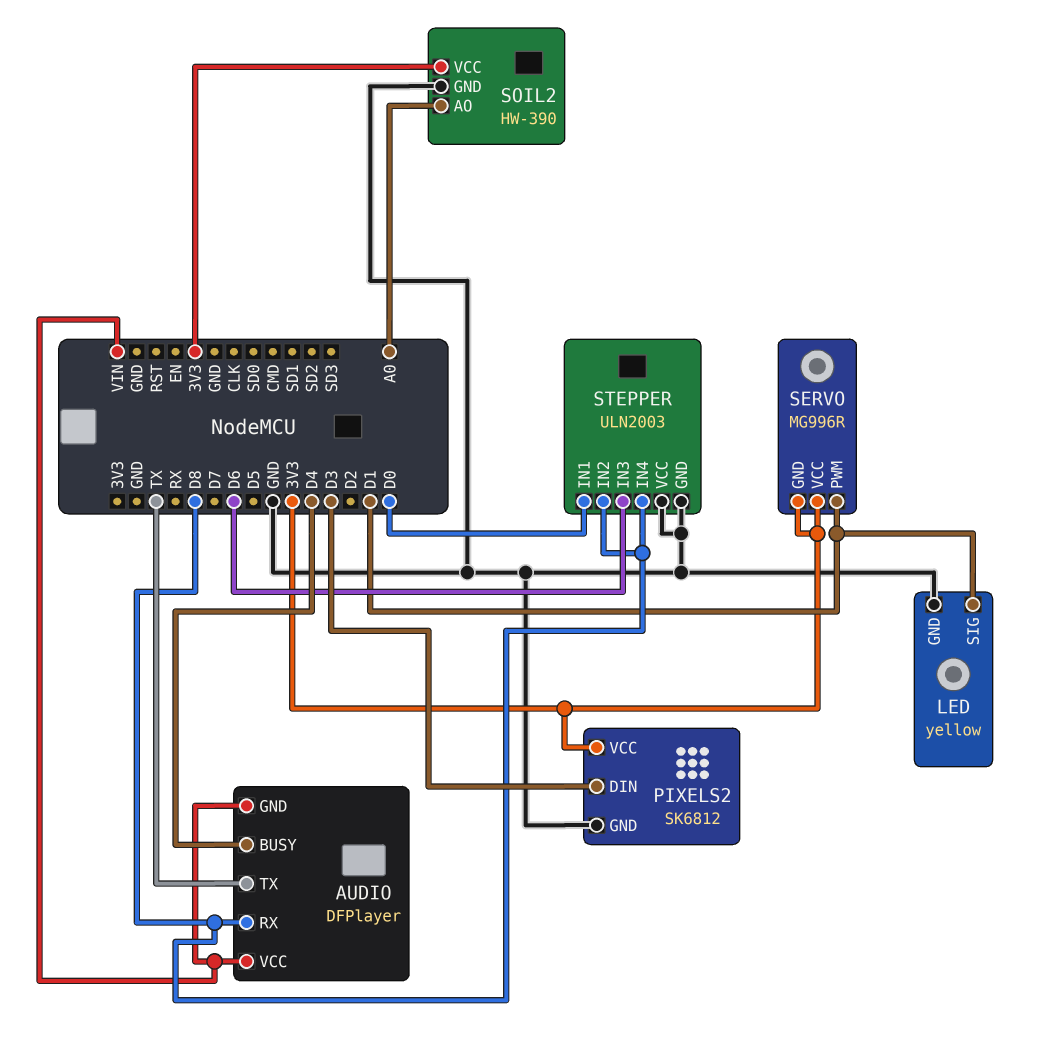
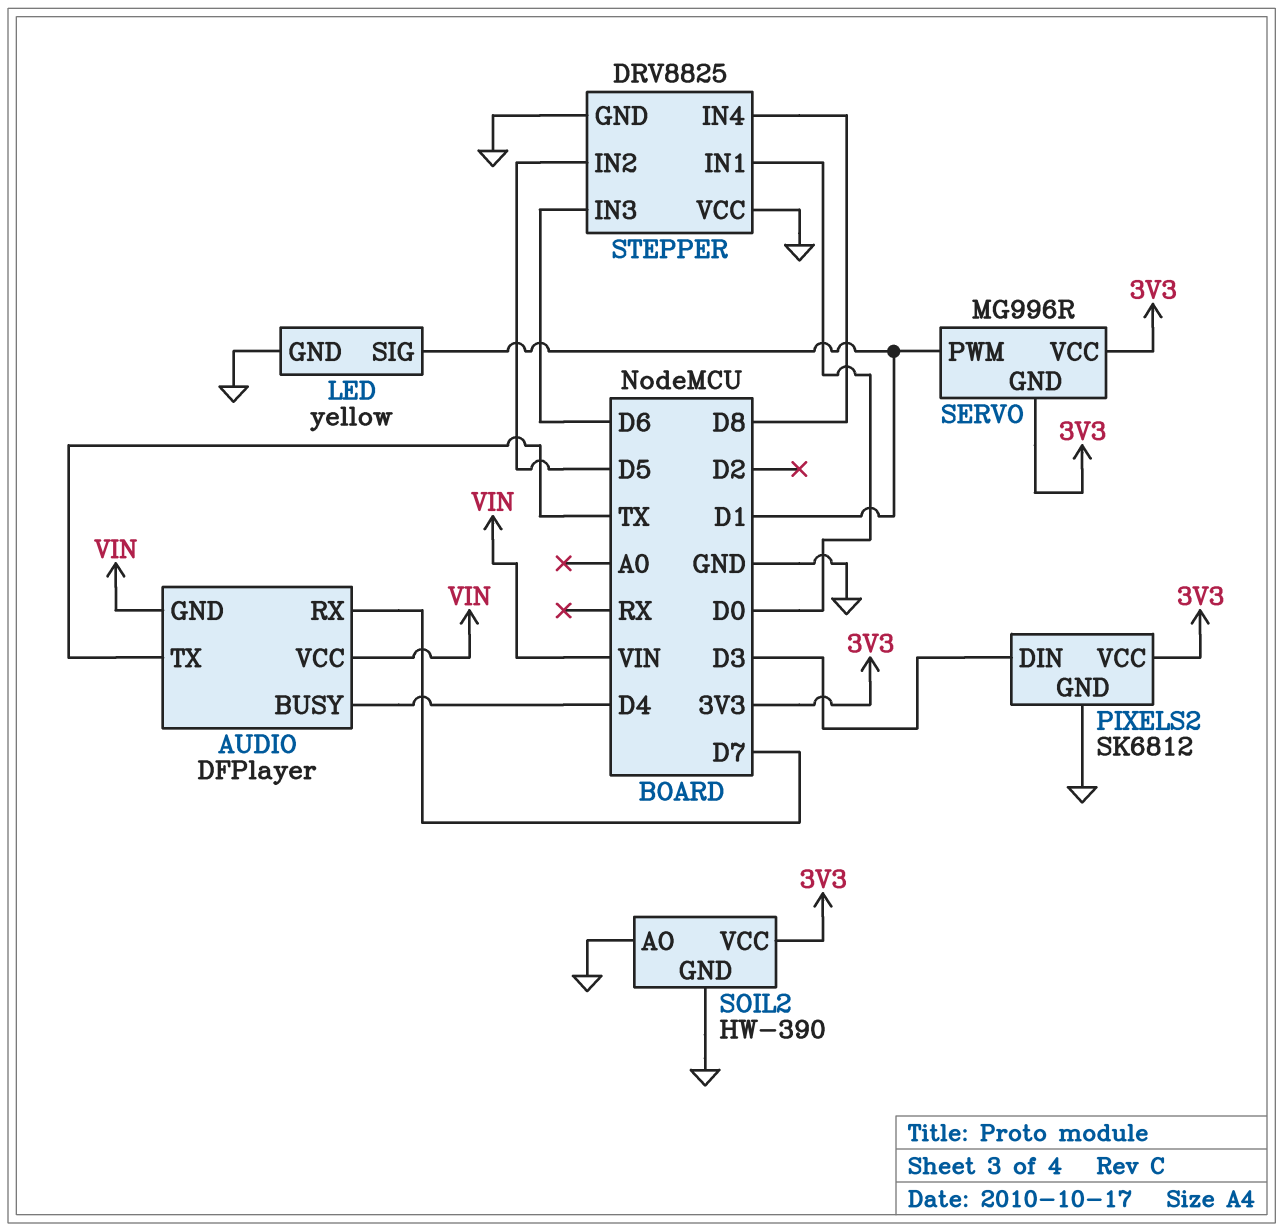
AUDIO pin RX: D8 -> D7
SOIL2 pin AO: A0 -> GND
STEPPER: ULN2003 -> DRV8825
STEPPER pin IN2: D8 -> D5

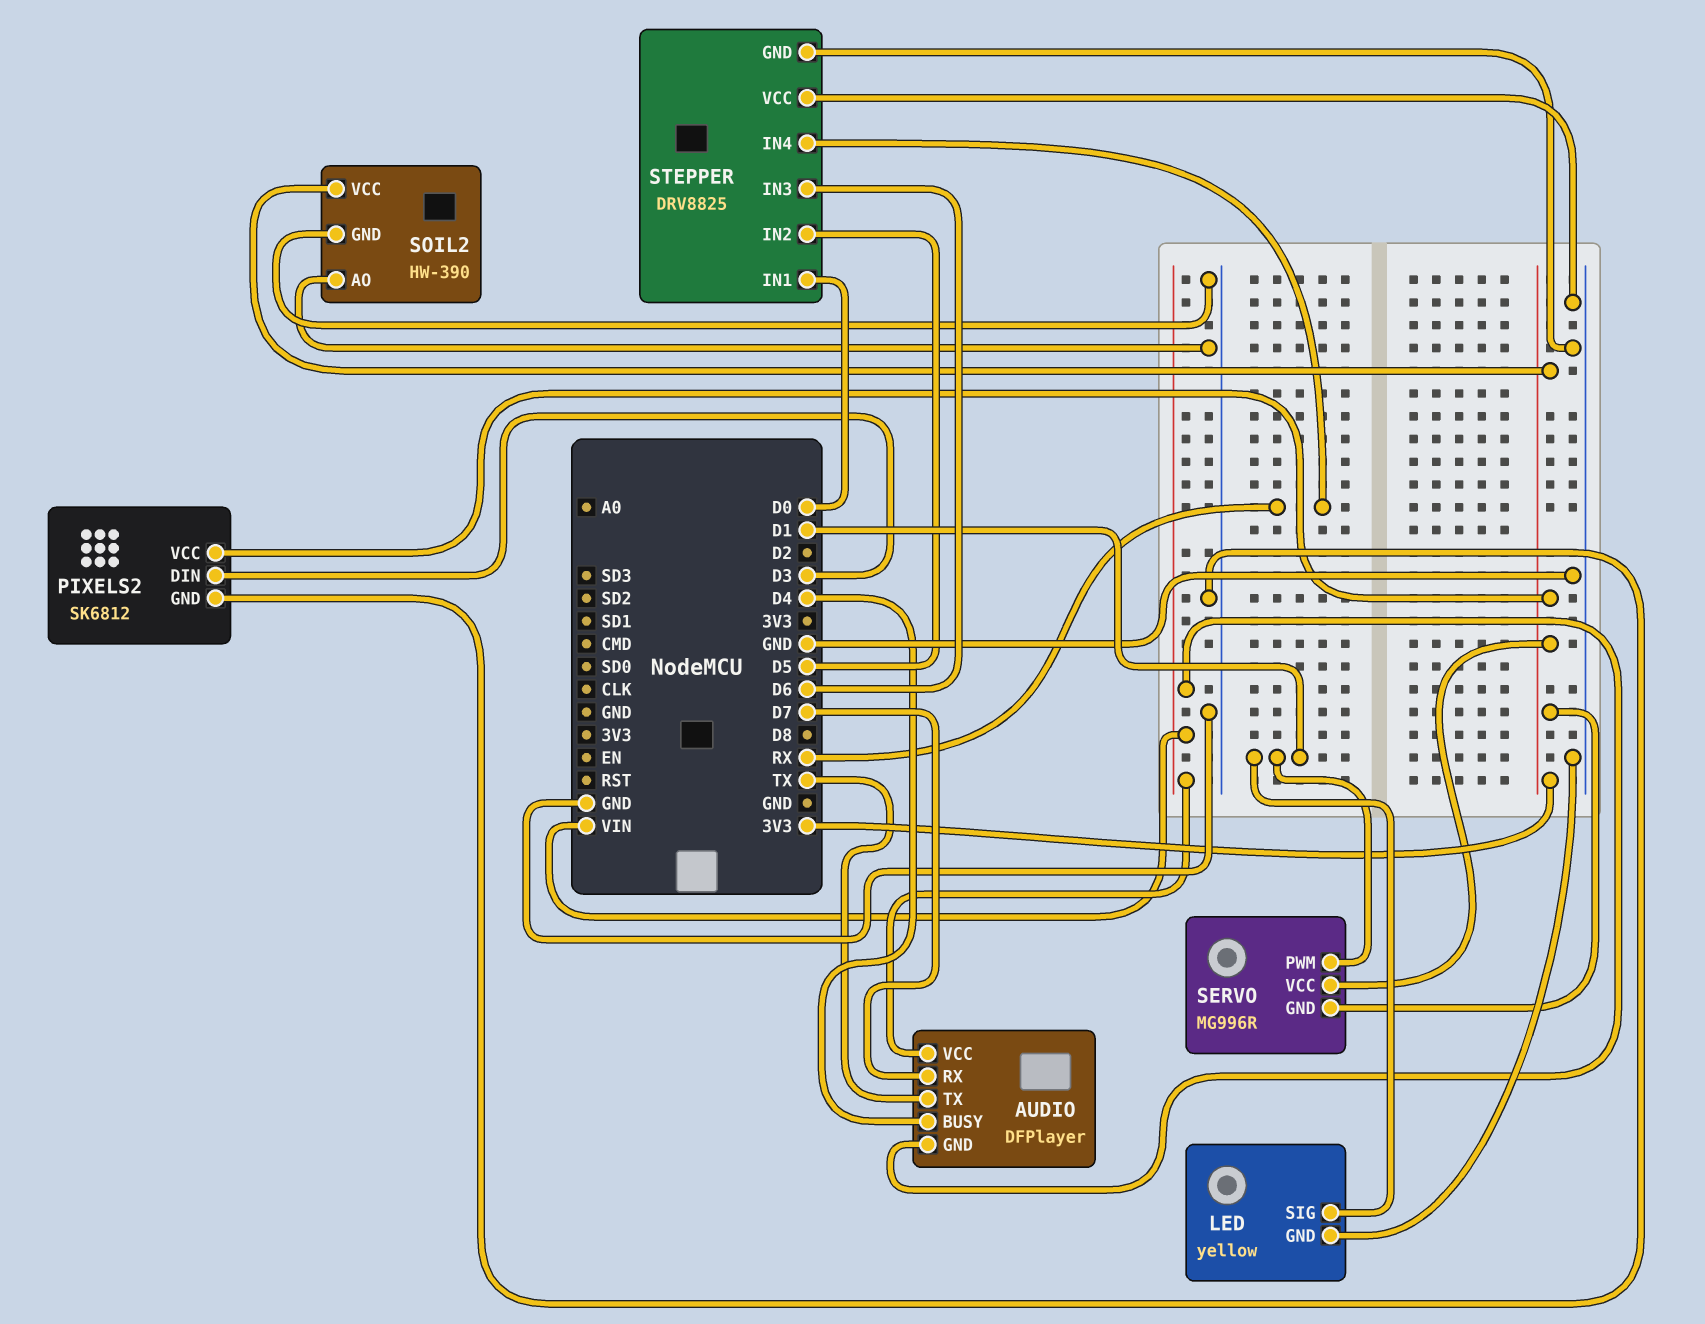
STEPPER pin IN4: D8 -> RX

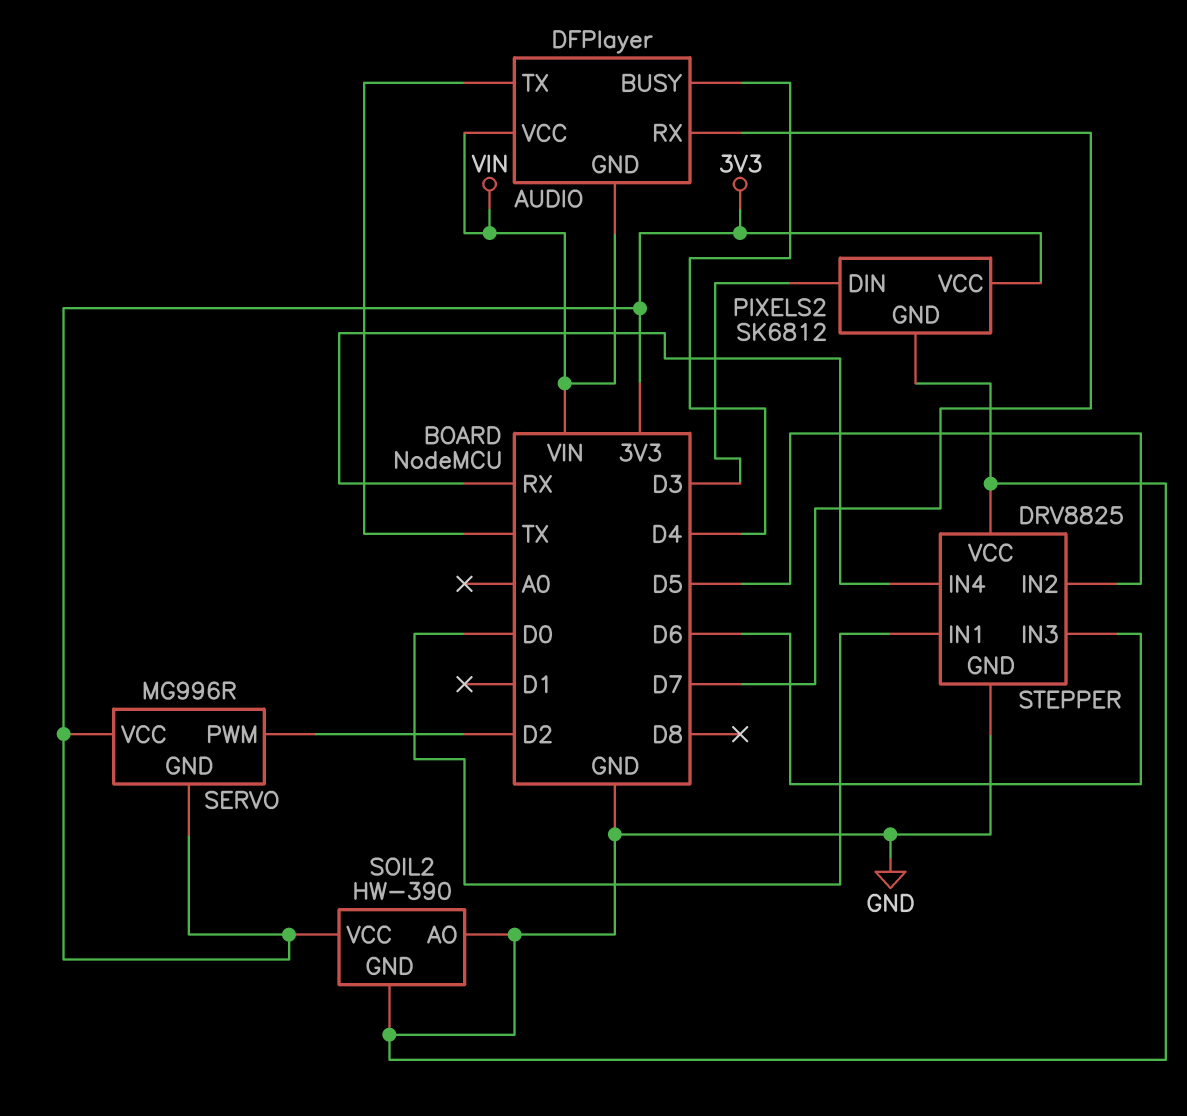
LED: yellow -> none
LED pin GND: GND -> none
LED pin SIG: D1 -> none
SERVO pin PWM: D1 -> D2

